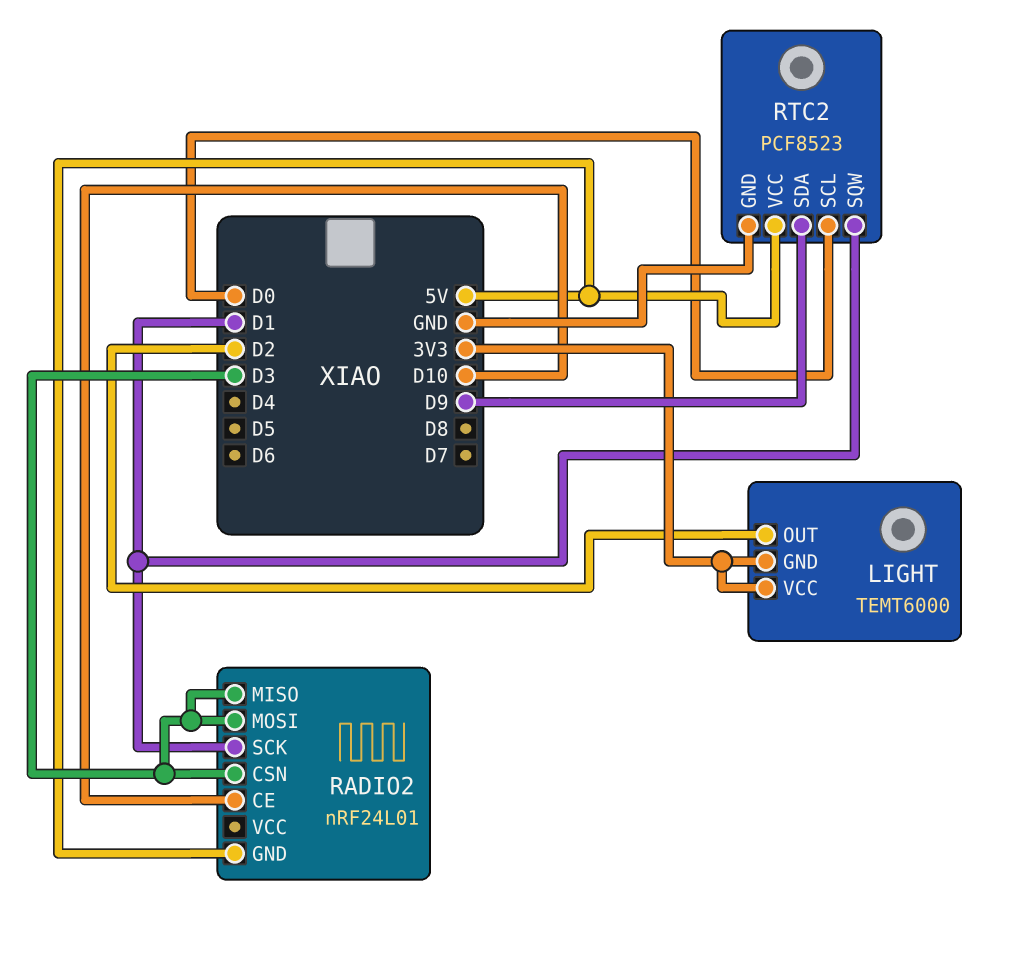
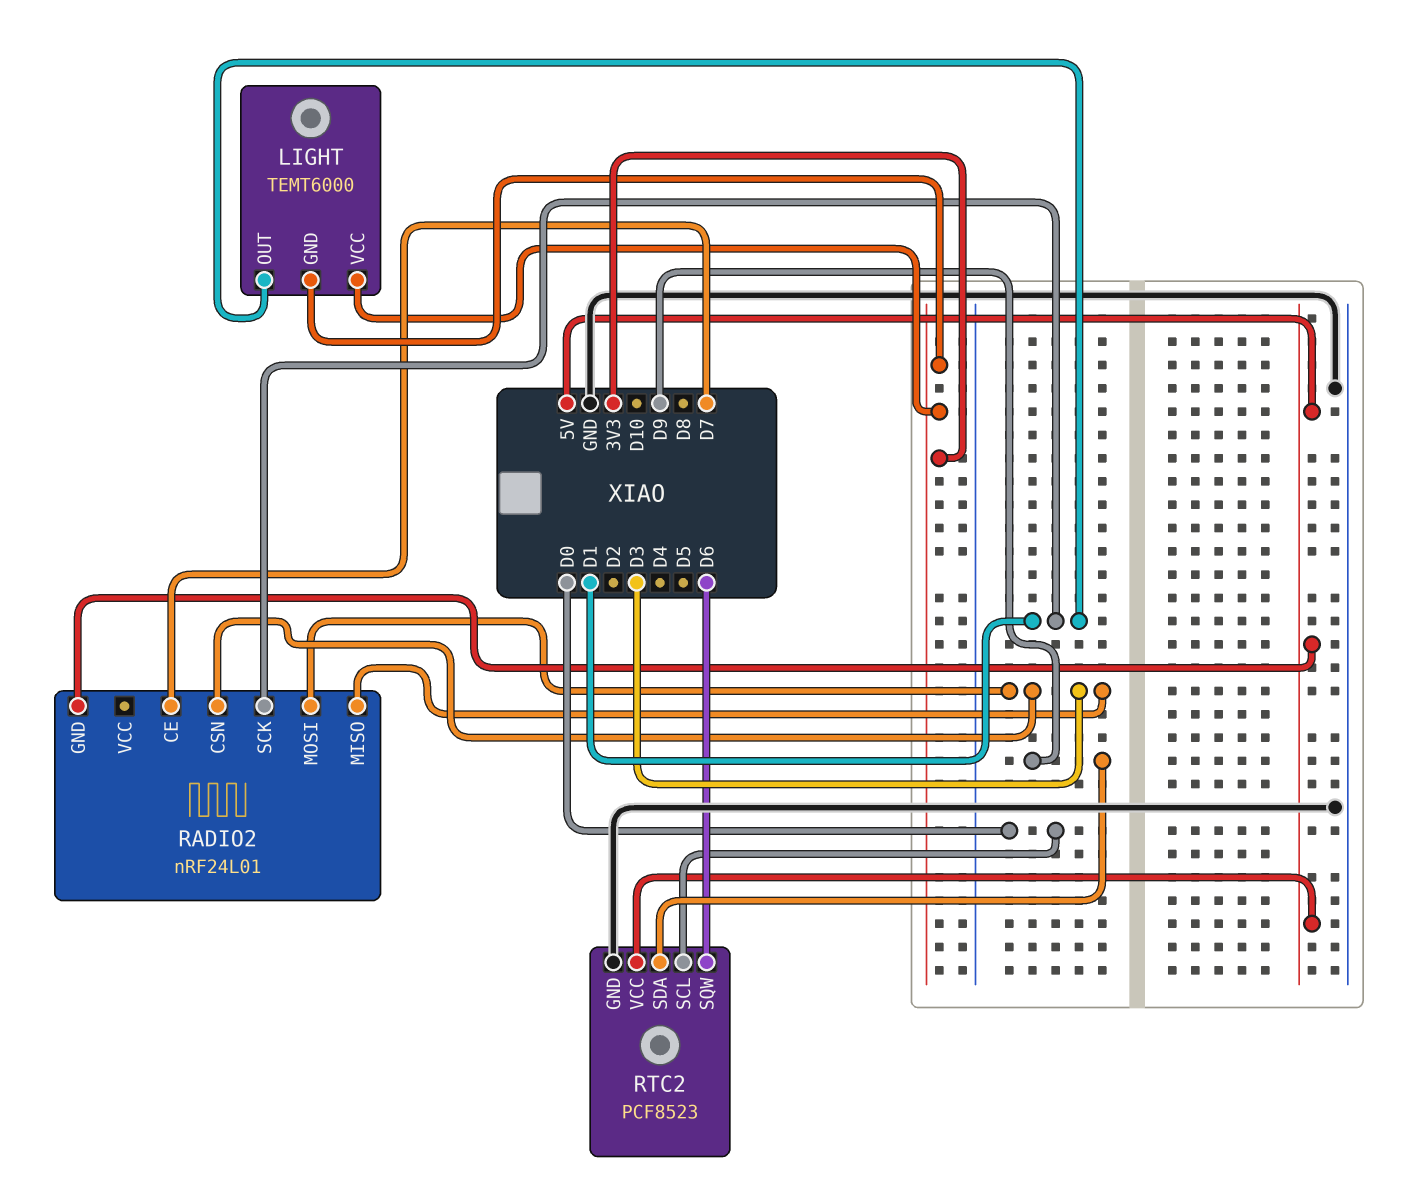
LIGHT pin OUT: D2 -> D1
RADIO2 pin CE: D10 -> D7
RTC2 pin SQW: D1 -> D6

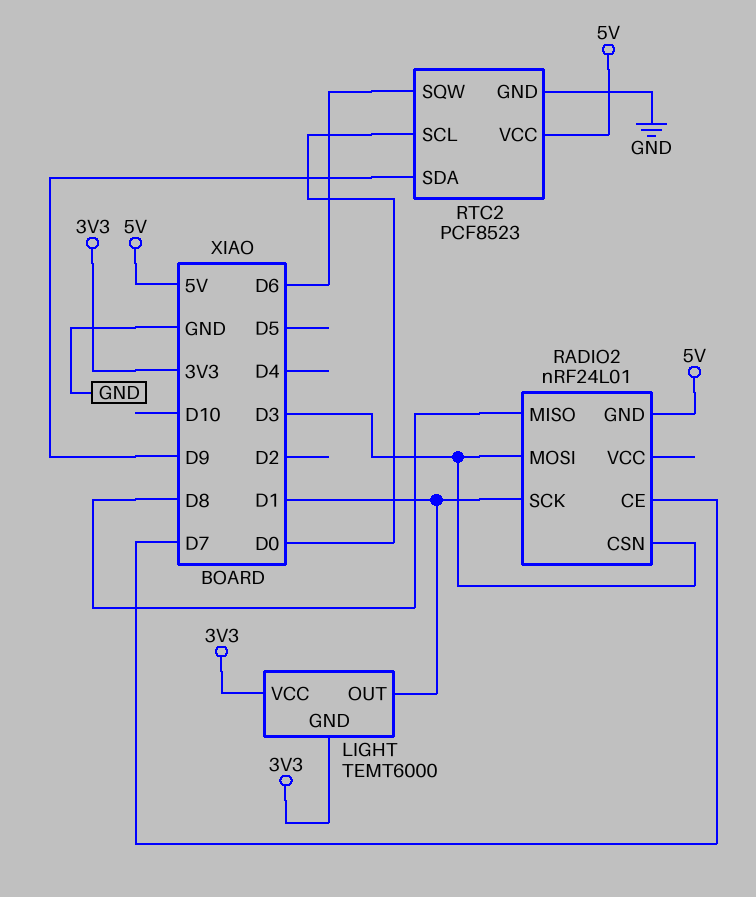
RADIO2 pin MISO: D3 -> D8

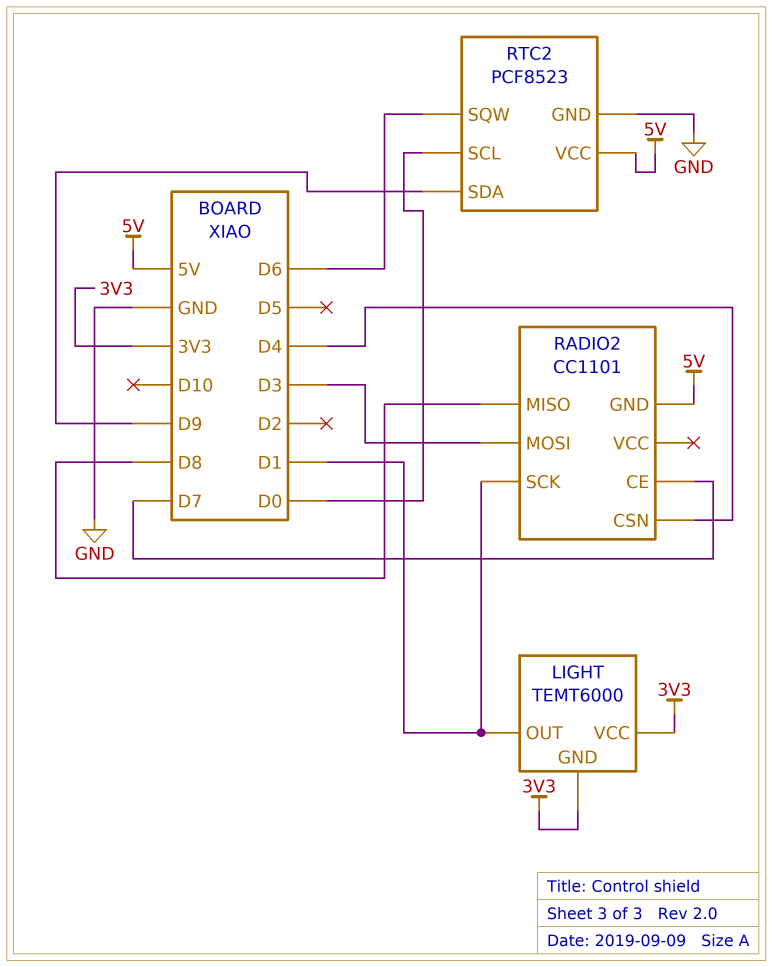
RADIO2: nRF24L01 -> CC1101
RADIO2 pin CSN: D3 -> D4

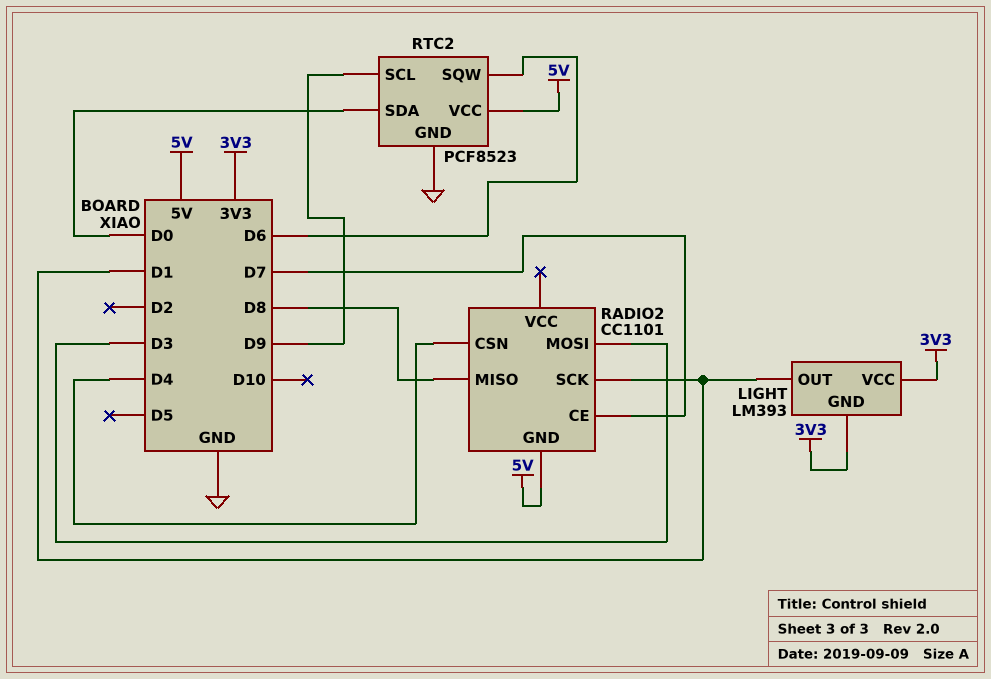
LIGHT: TEMT6000 -> LM393
RTC2 pin SCL: D0 -> D9
RTC2 pin SDA: D9 -> D0

